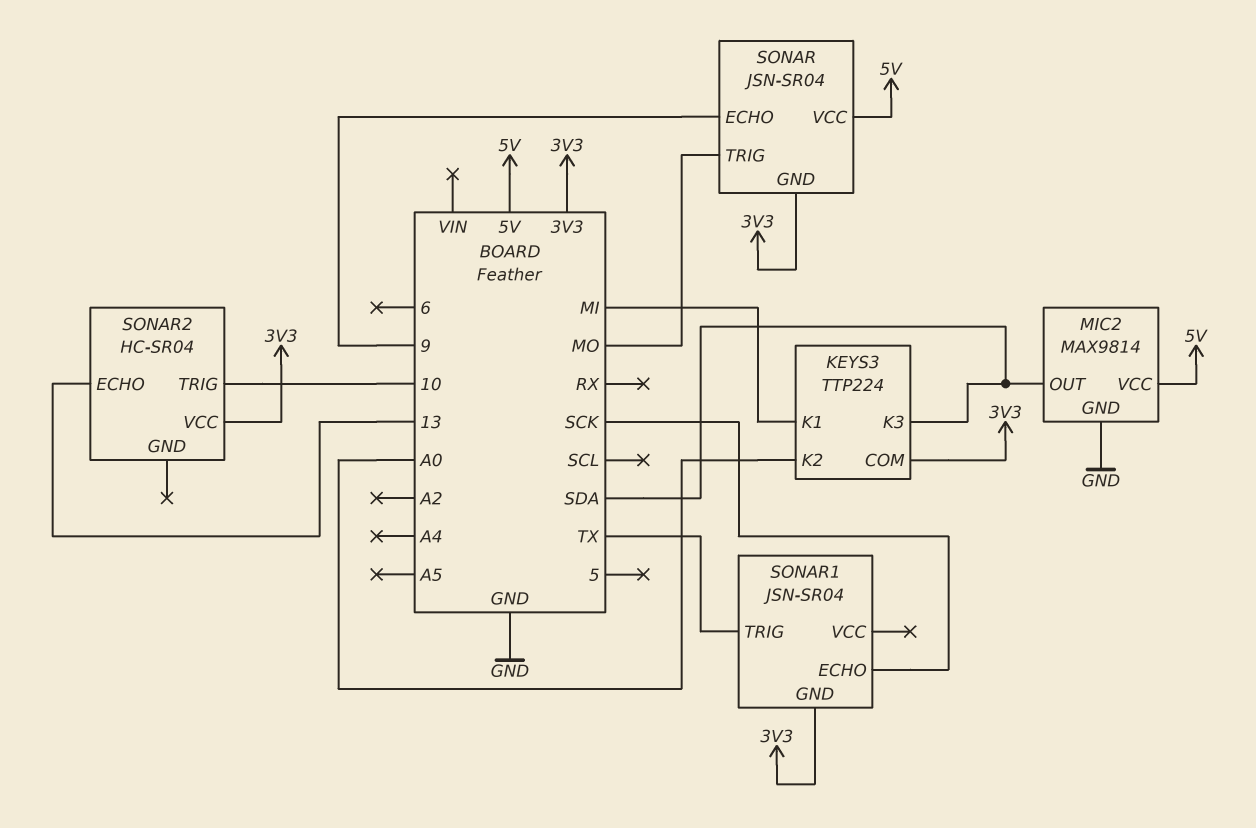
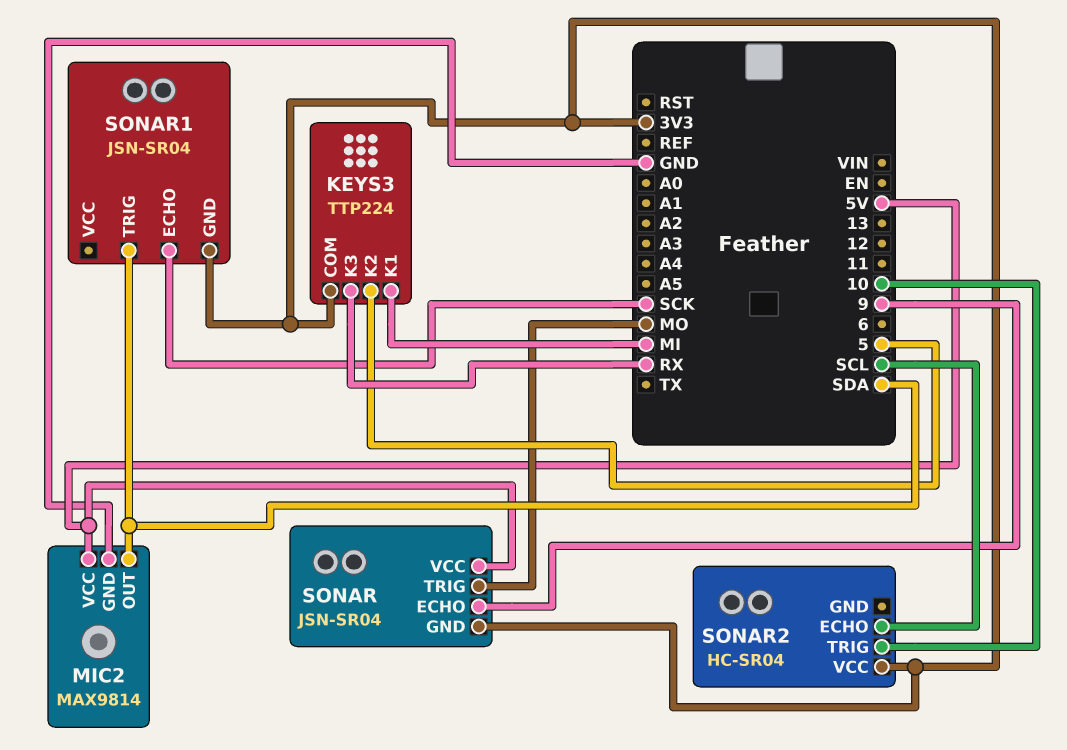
KEYS3 pin K2: A0 -> 5
KEYS3 pin K3: SDA -> RX
SONAR1 pin TRIG: TX -> SDA
SONAR2 pin ECHO: 13 -> SCL

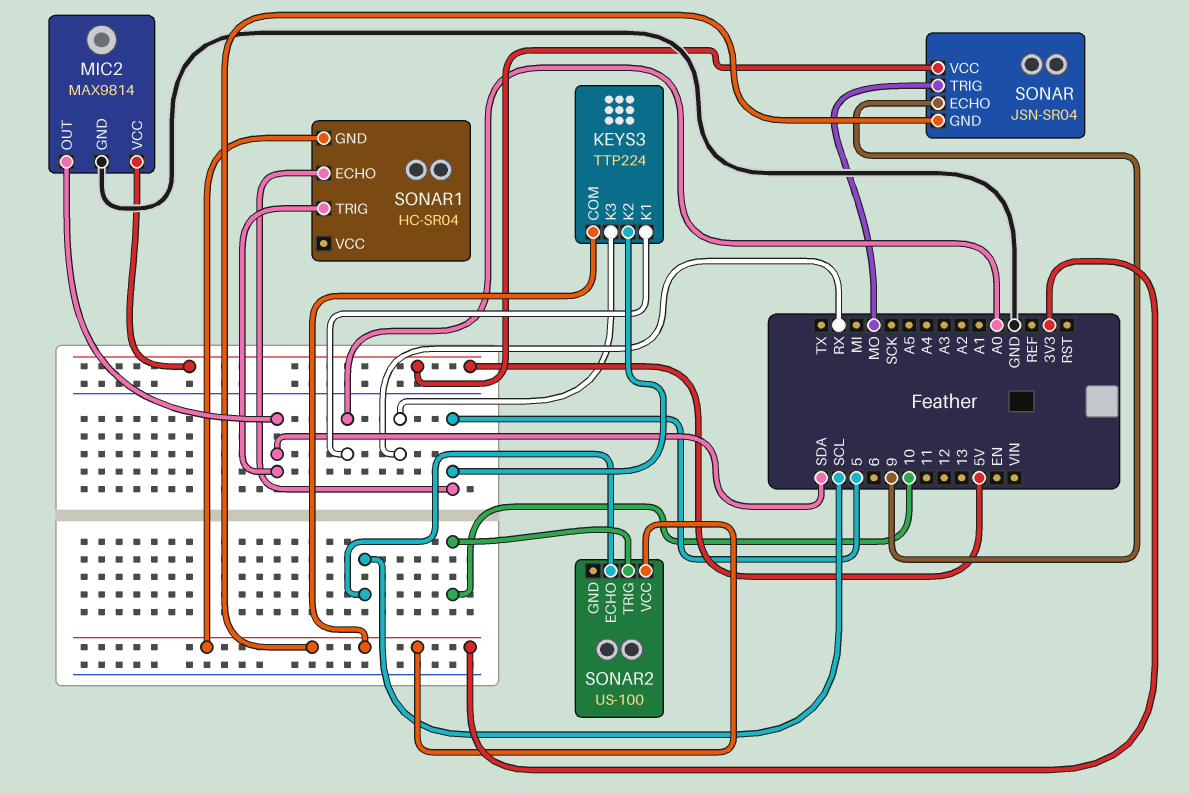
KEYS3 pin K1: MI -> A0
SONAR1: JSN-SR04 -> HC-SR04
SONAR1 pin ECHO: SCK -> 5
SONAR2: HC-SR04 -> US-100

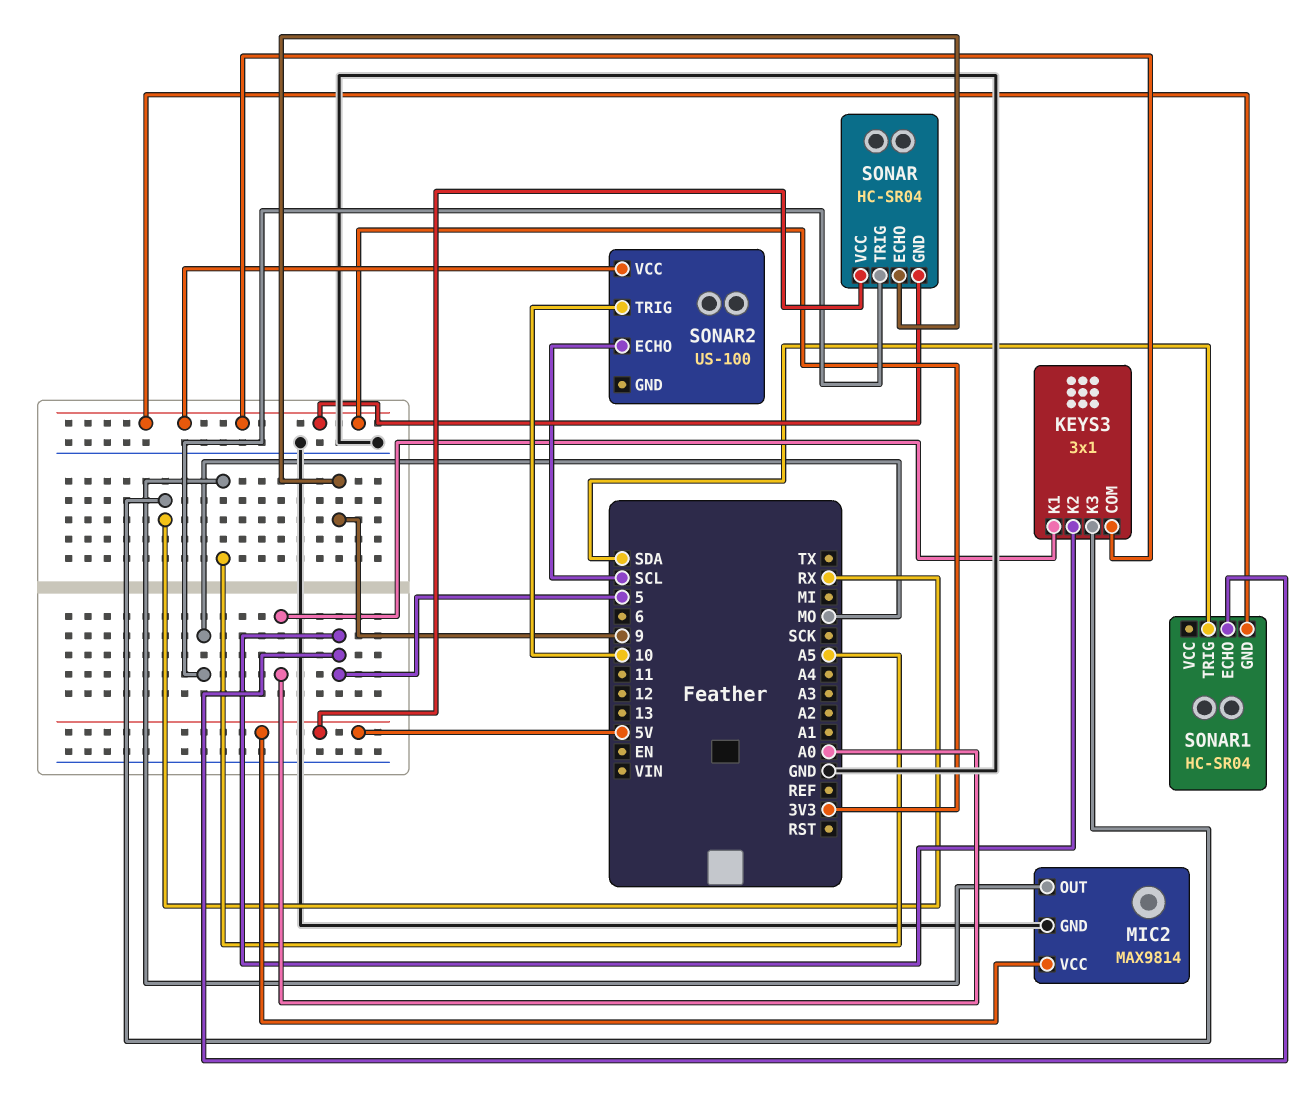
KEYS3: TTP224 -> 3x1
MIC2 pin OUT: SDA -> A5
SONAR: JSN-SR04 -> HC-SR04

